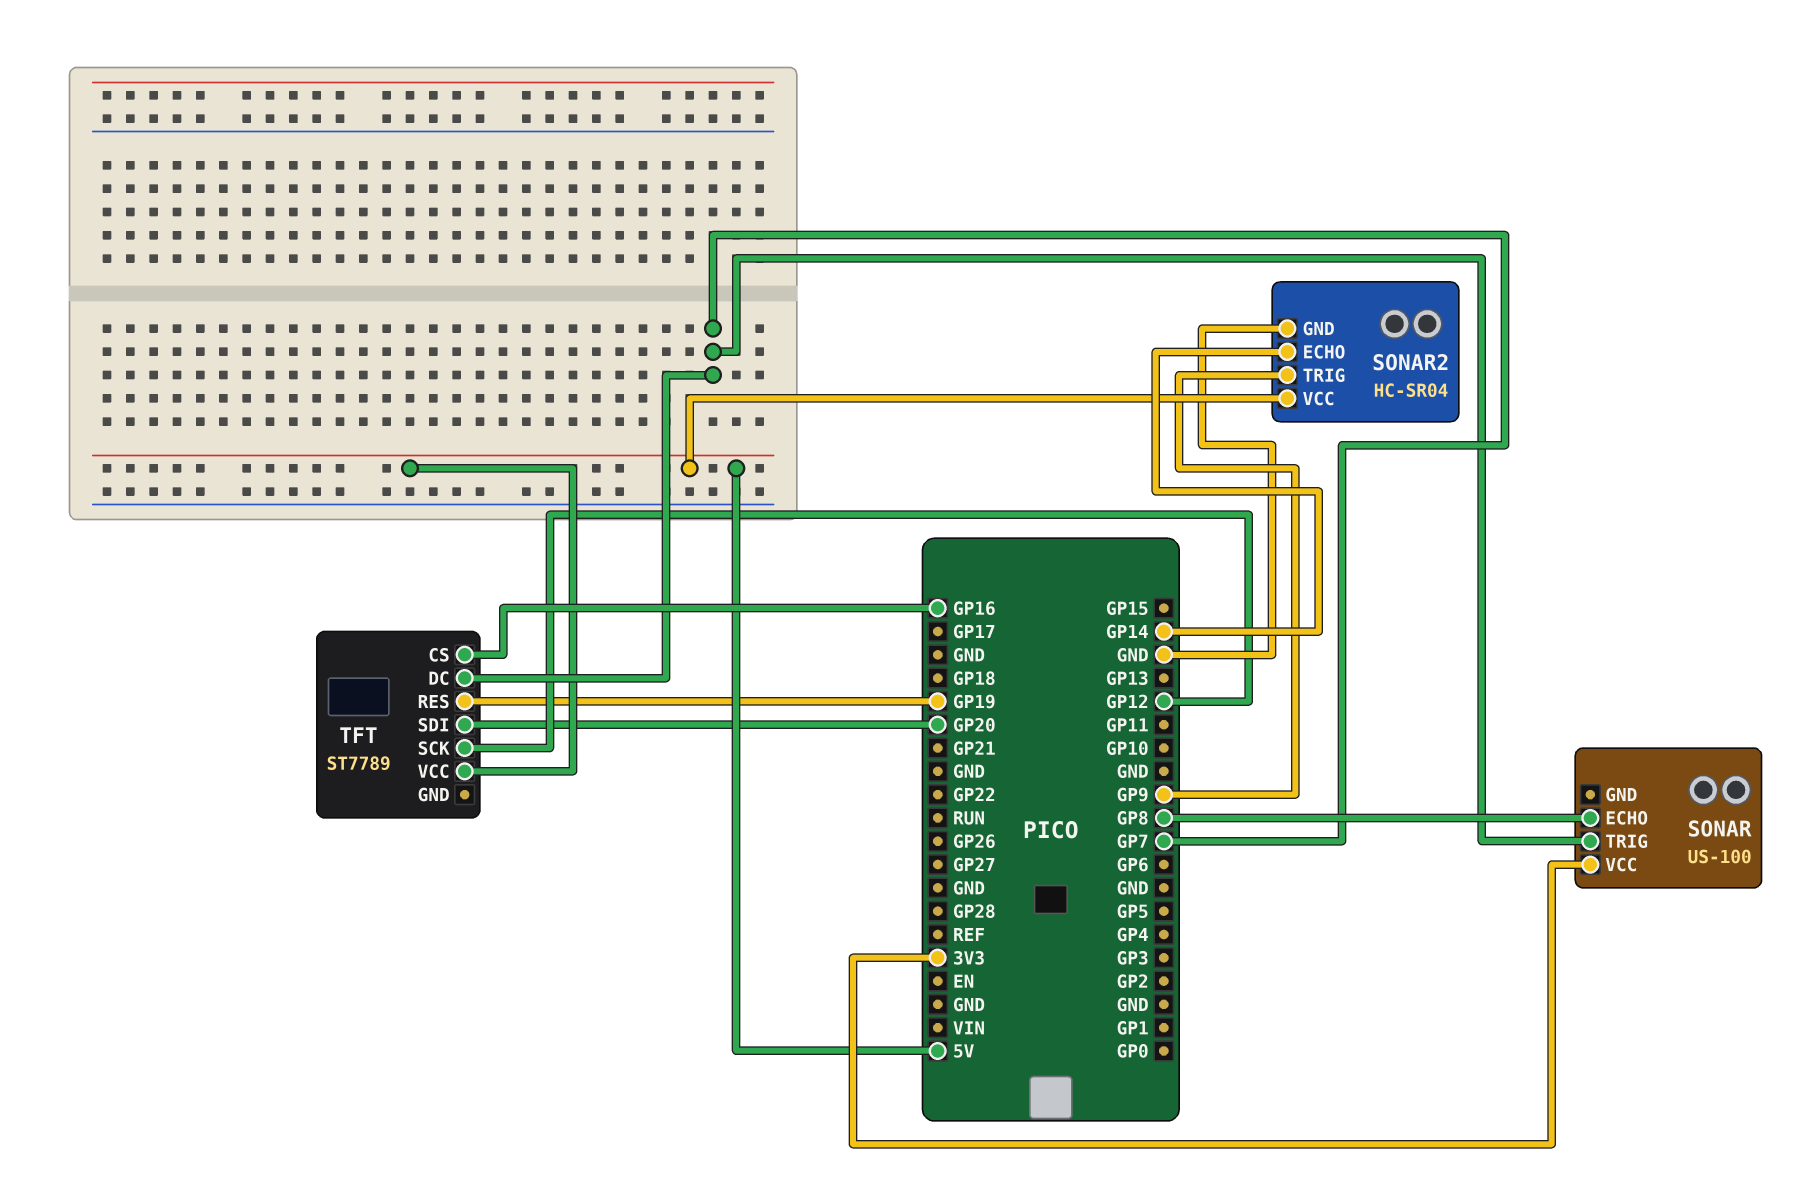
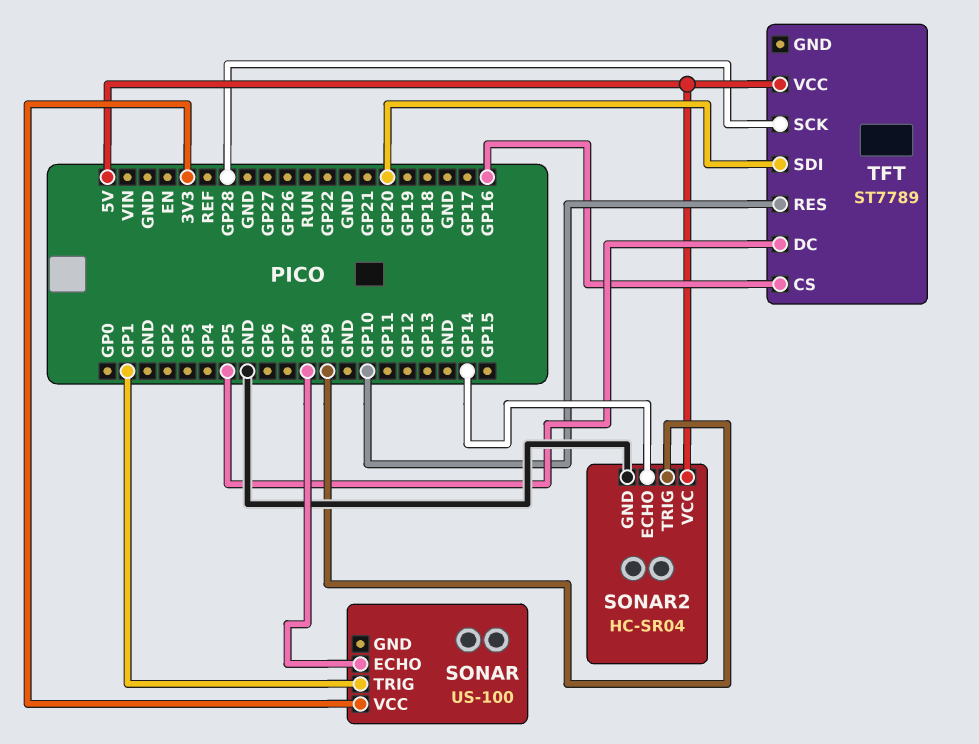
SONAR pin TRIG: GP7 -> GP1
TFT pin DC: GP7 -> GP5
TFT pin RES: GP19 -> GP10
TFT pin SCK: GP12 -> GP28

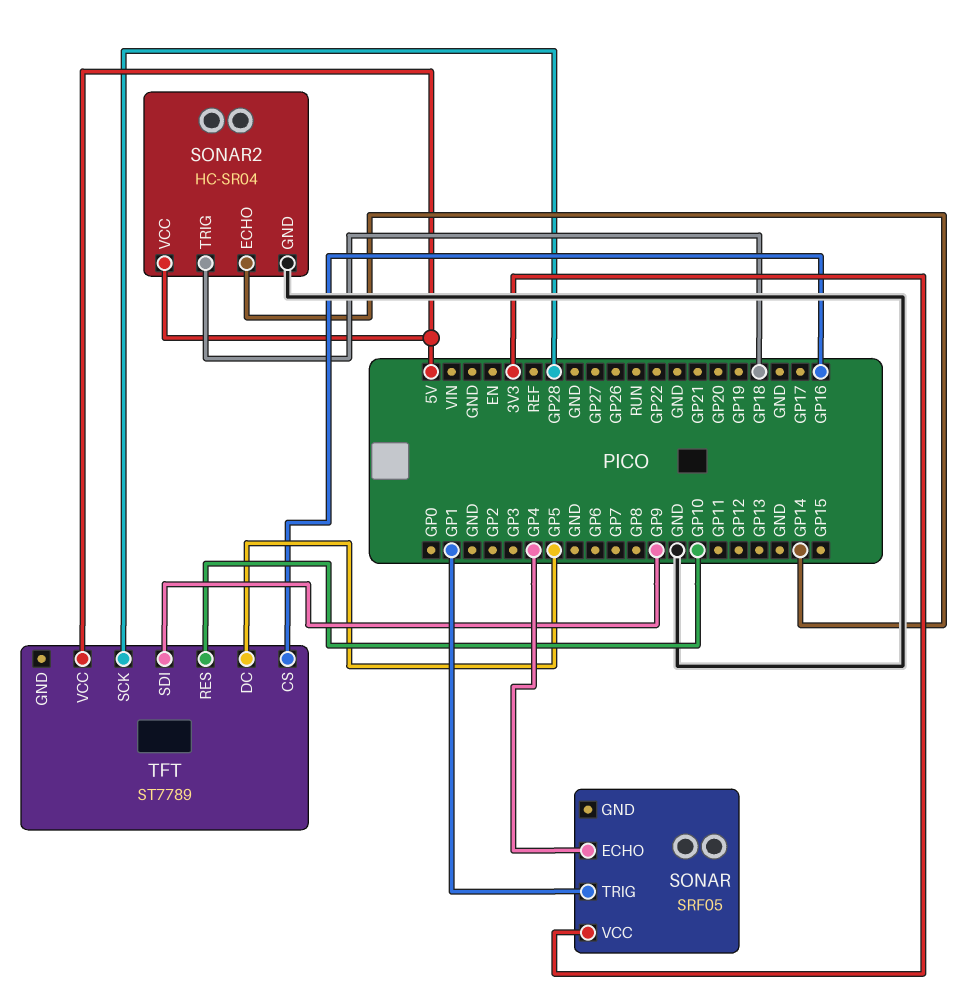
SONAR: US-100 -> SRF05
SONAR pin ECHO: GP8 -> GP4
SONAR2 pin TRIG: GP9 -> GP18
TFT pin SDI: GP20 -> GP9

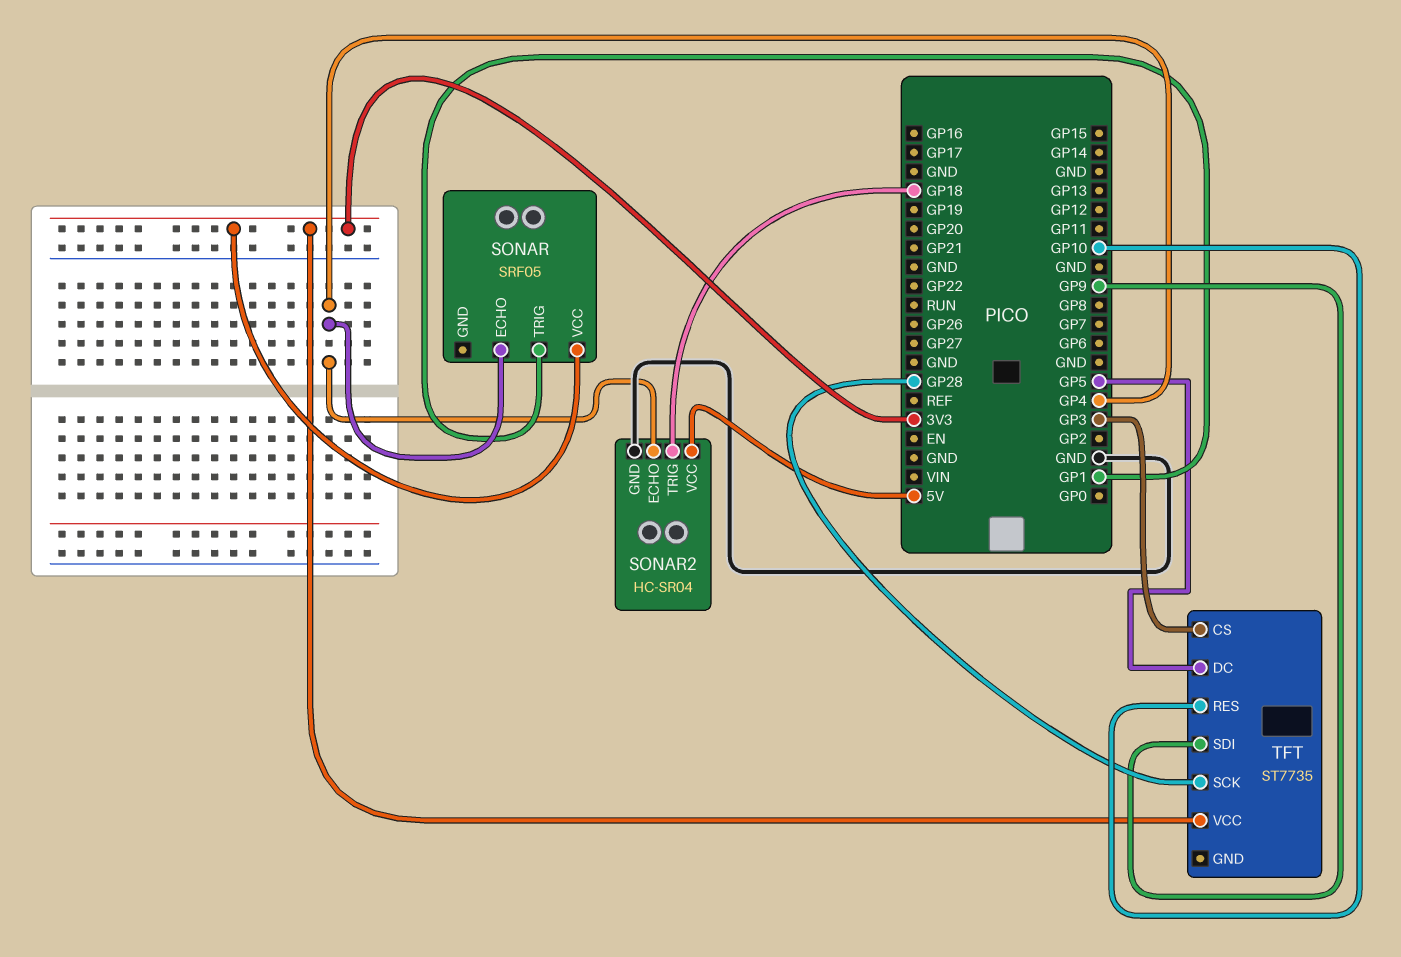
SONAR2 pin ECHO: GP14 -> GP4
TFT: ST7789 -> ST7735
TFT pin CS: GP16 -> GP3
TFT pin VCC: 5V -> 3V3

